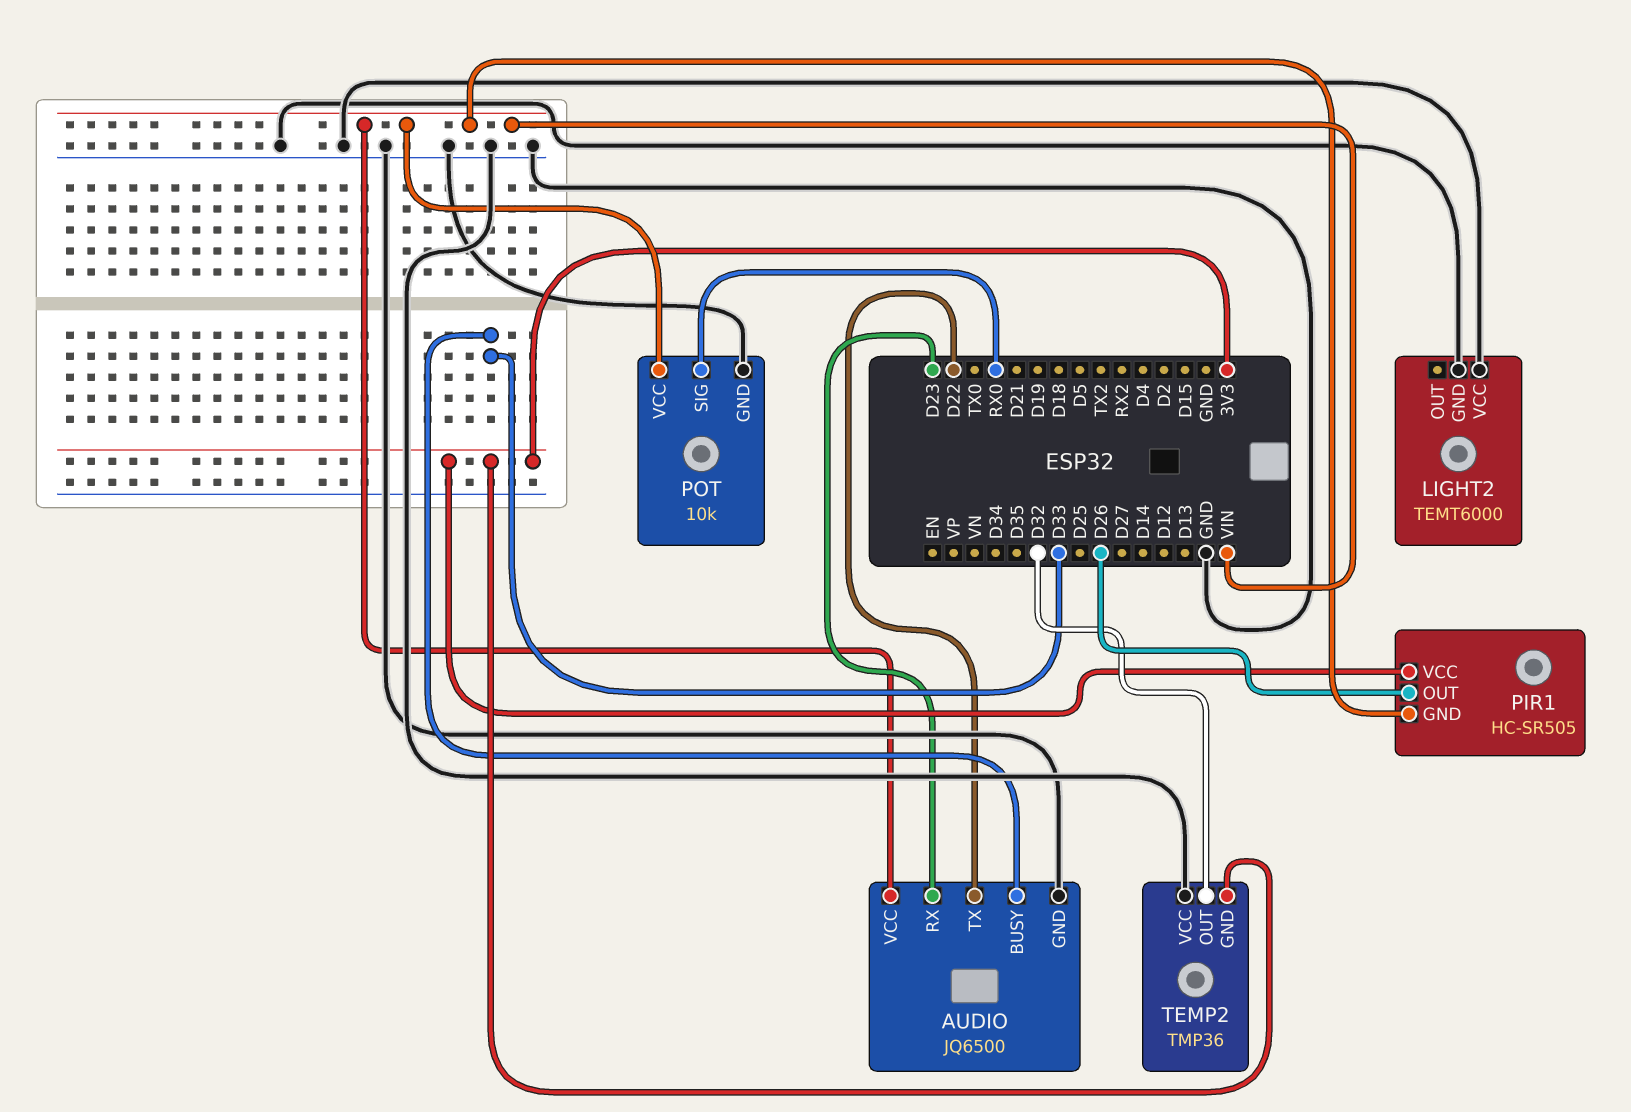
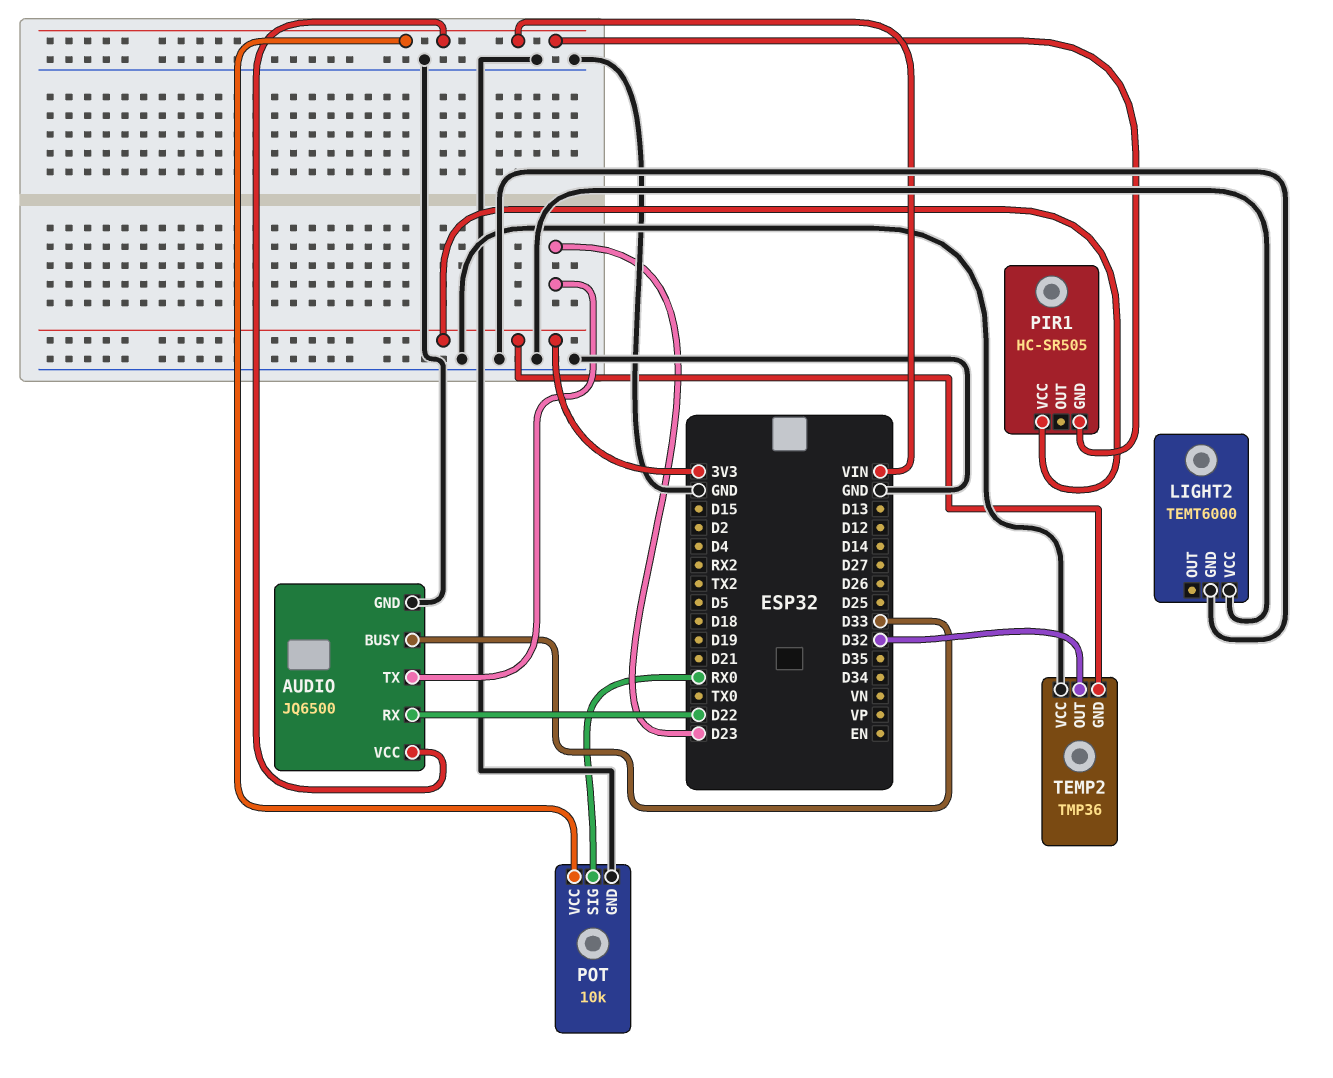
AUDIO pin RX: D23 -> D22
AUDIO pin TX: D22 -> D23
PIR1 pin OUT: D26 -> none

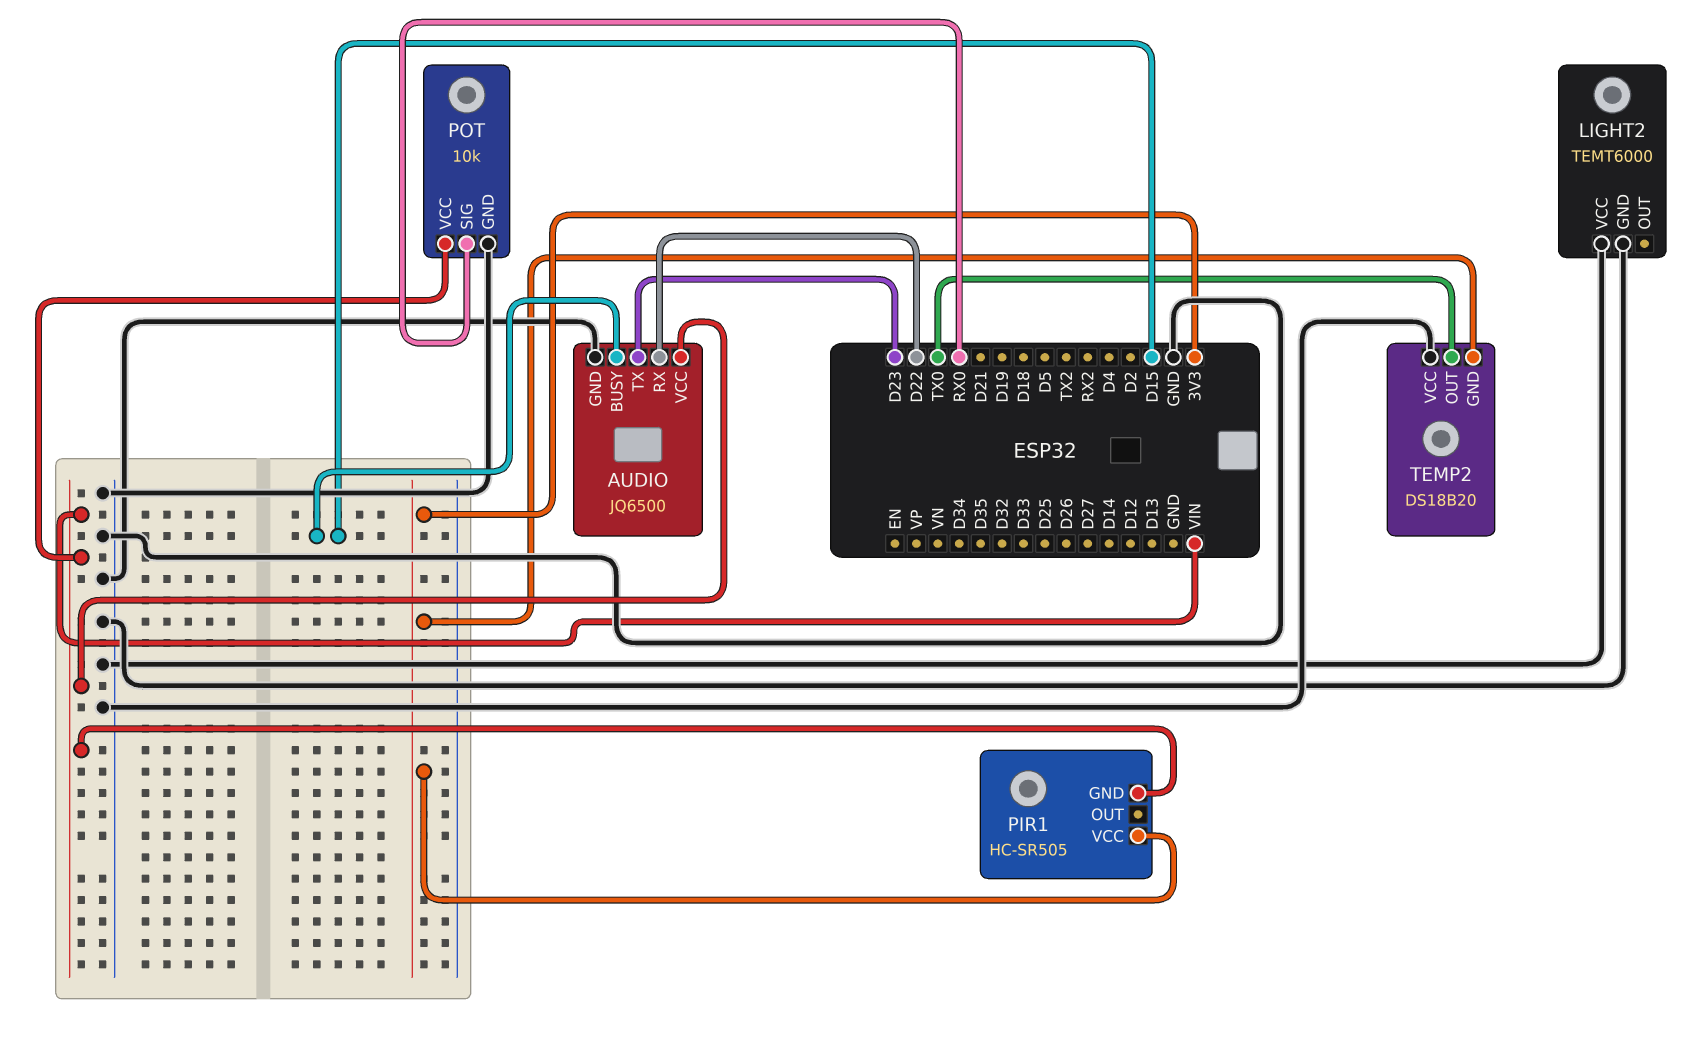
AUDIO pin BUSY: D33 -> D15
TEMP2: TMP36 -> DS18B20
TEMP2 pin OUT: D32 -> TX0

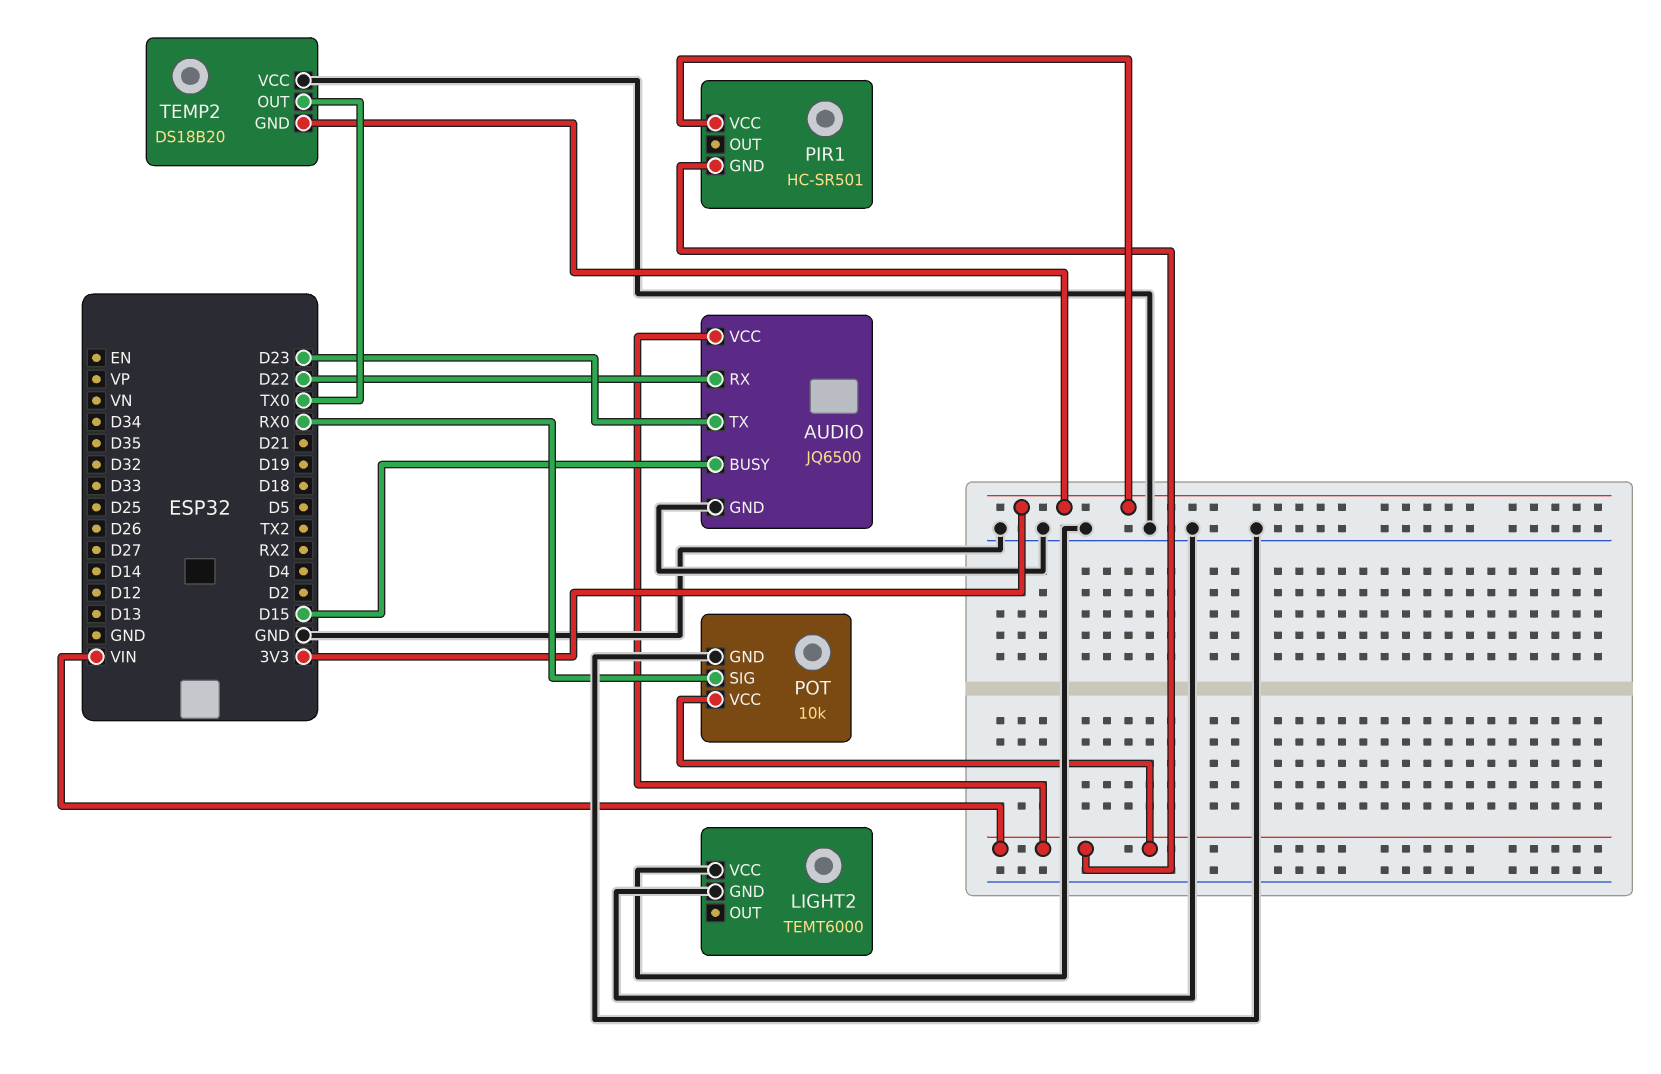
PIR1: HC-SR505 -> HC-SR501

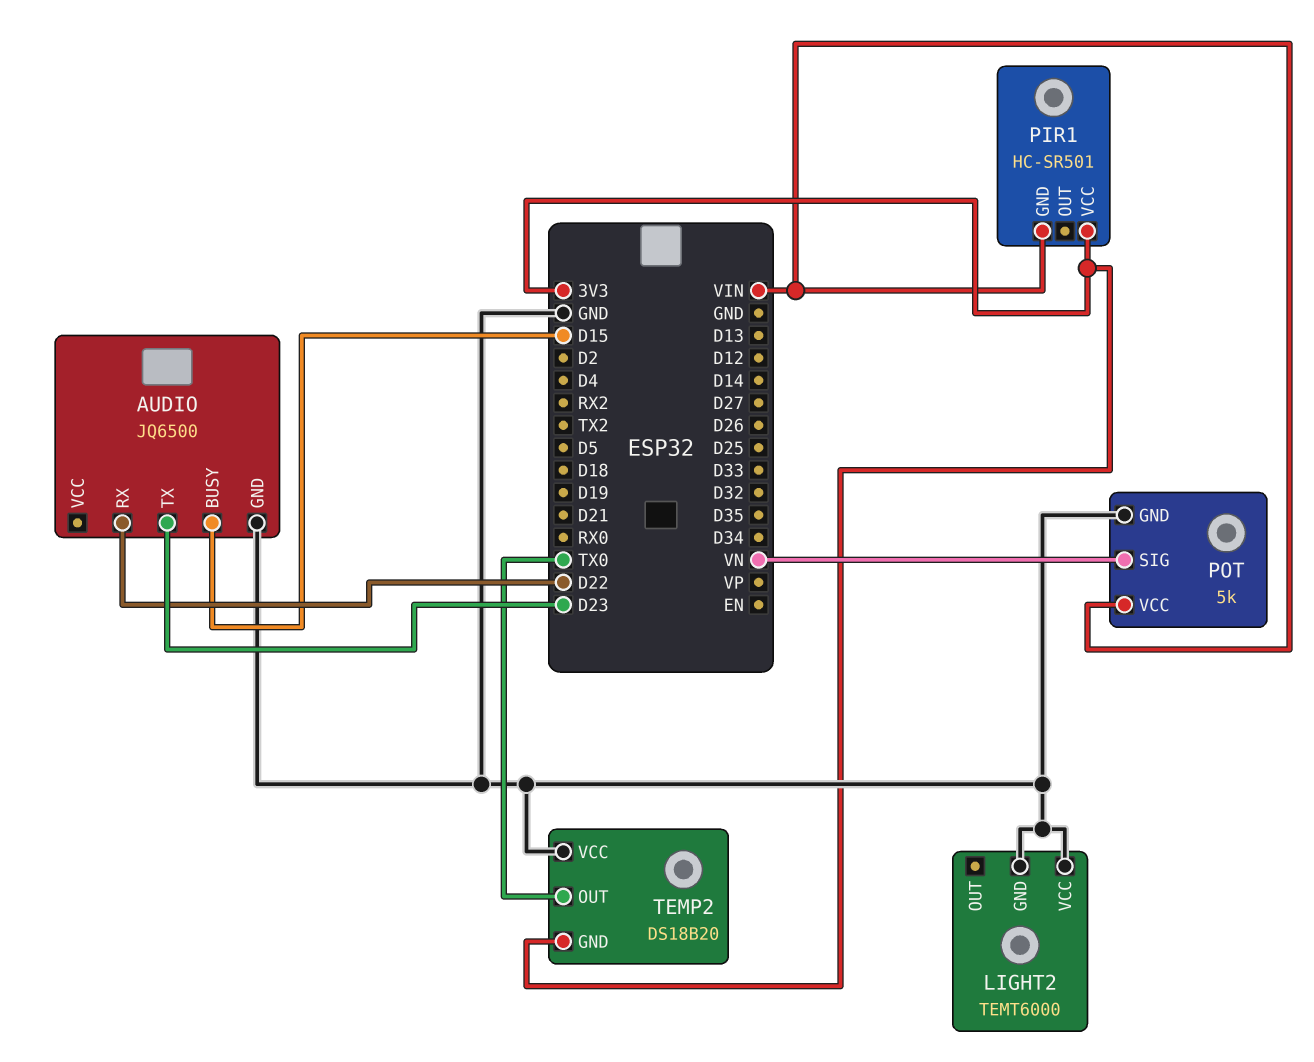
AUDIO pin VCC: VIN -> none
POT: 10k -> 5k
POT pin SIG: RX0 -> VN

